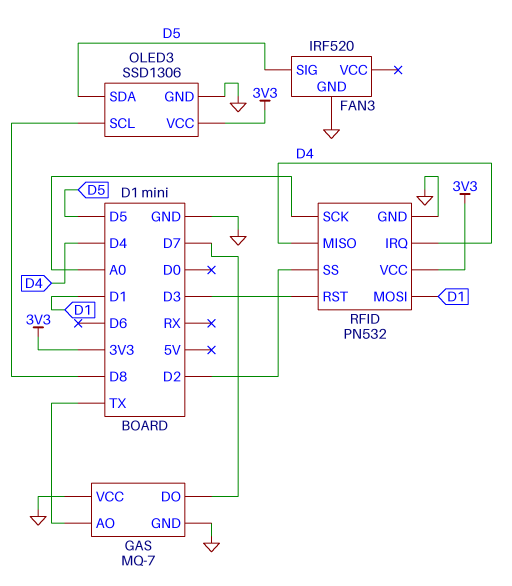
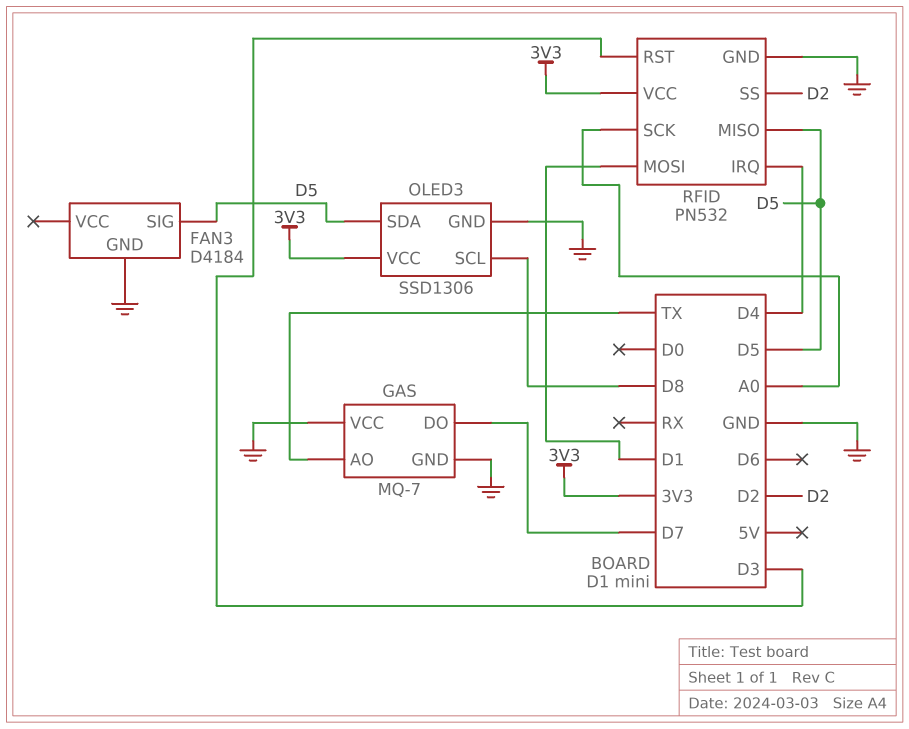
FAN3: IRF520 -> D4184
RFID pin MISO: D4 -> D5

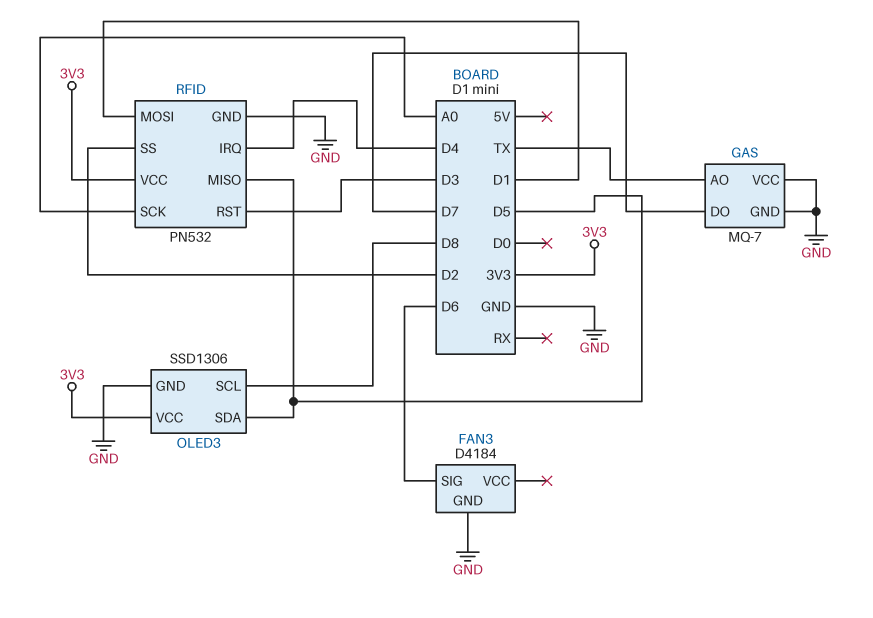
FAN3 pin SIG: D5 -> D6

